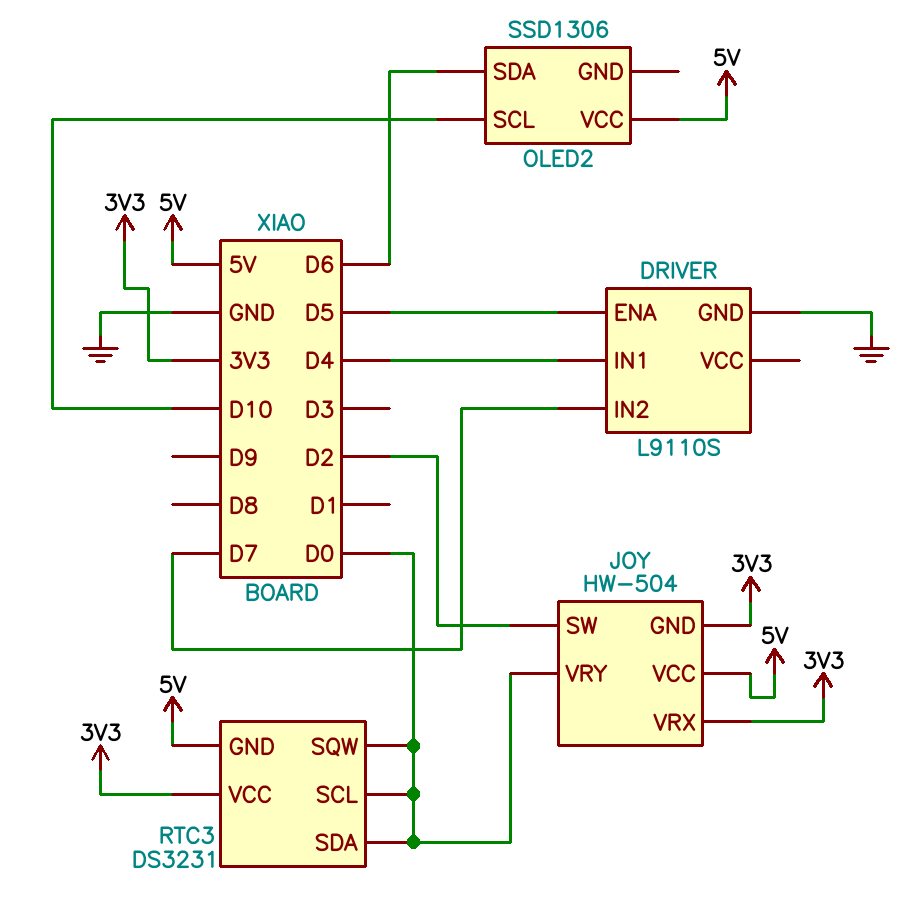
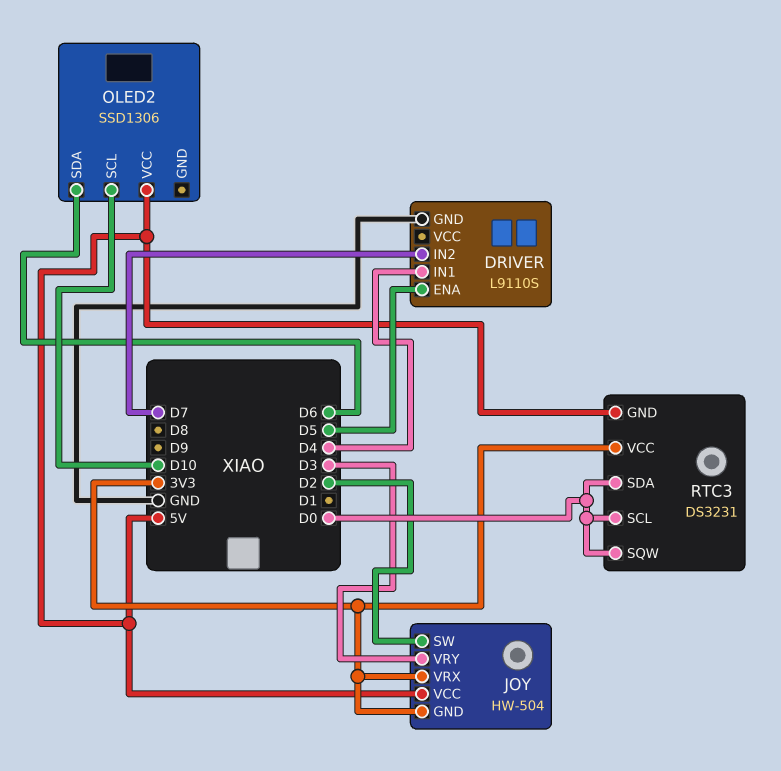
JOY pin VRY: D0 -> D3

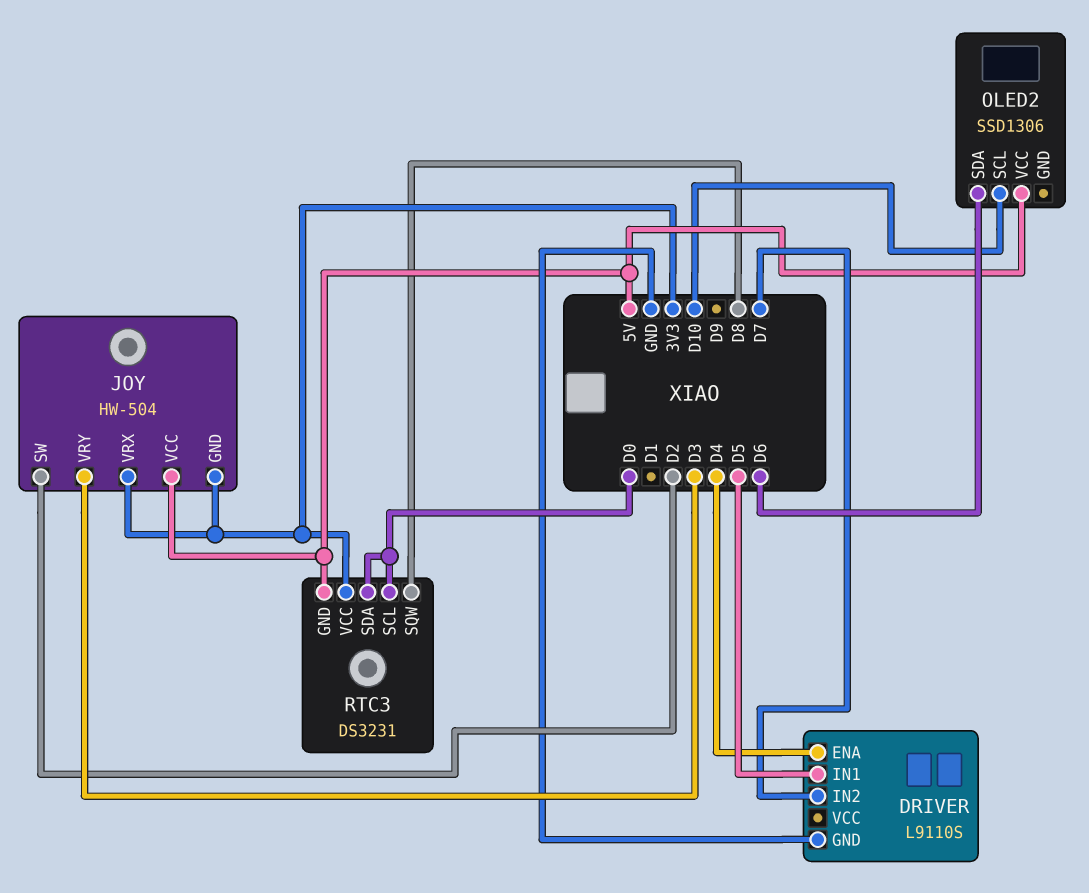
DRIVER pin ENA: D5 -> D4
DRIVER pin IN1: D4 -> D5
RTC3 pin SQW: D0 -> D8

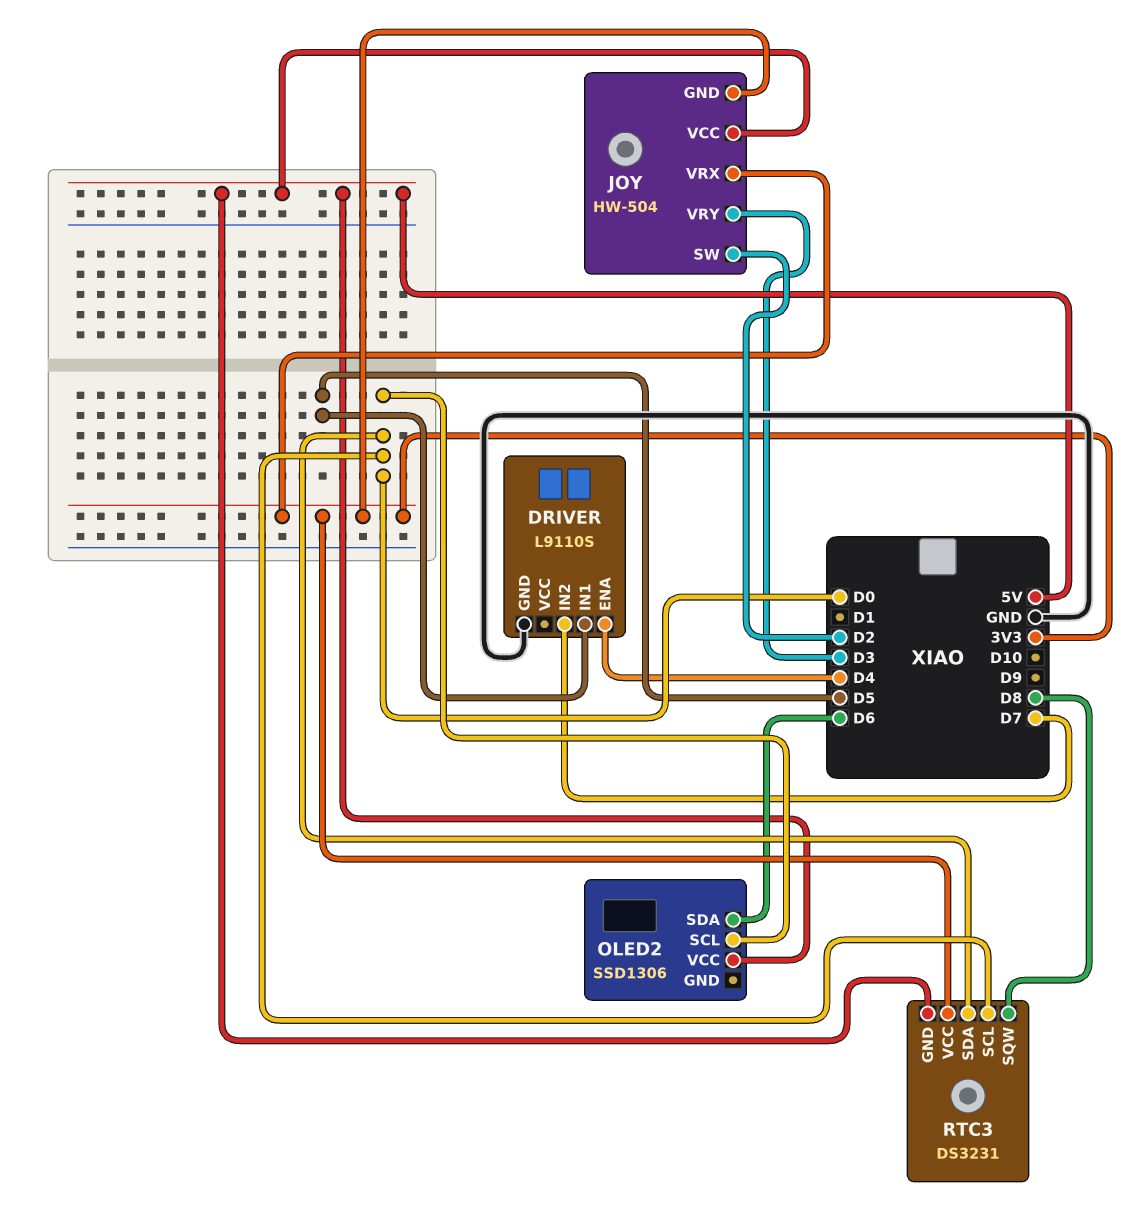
OLED2 pin SCL: D10 -> D0

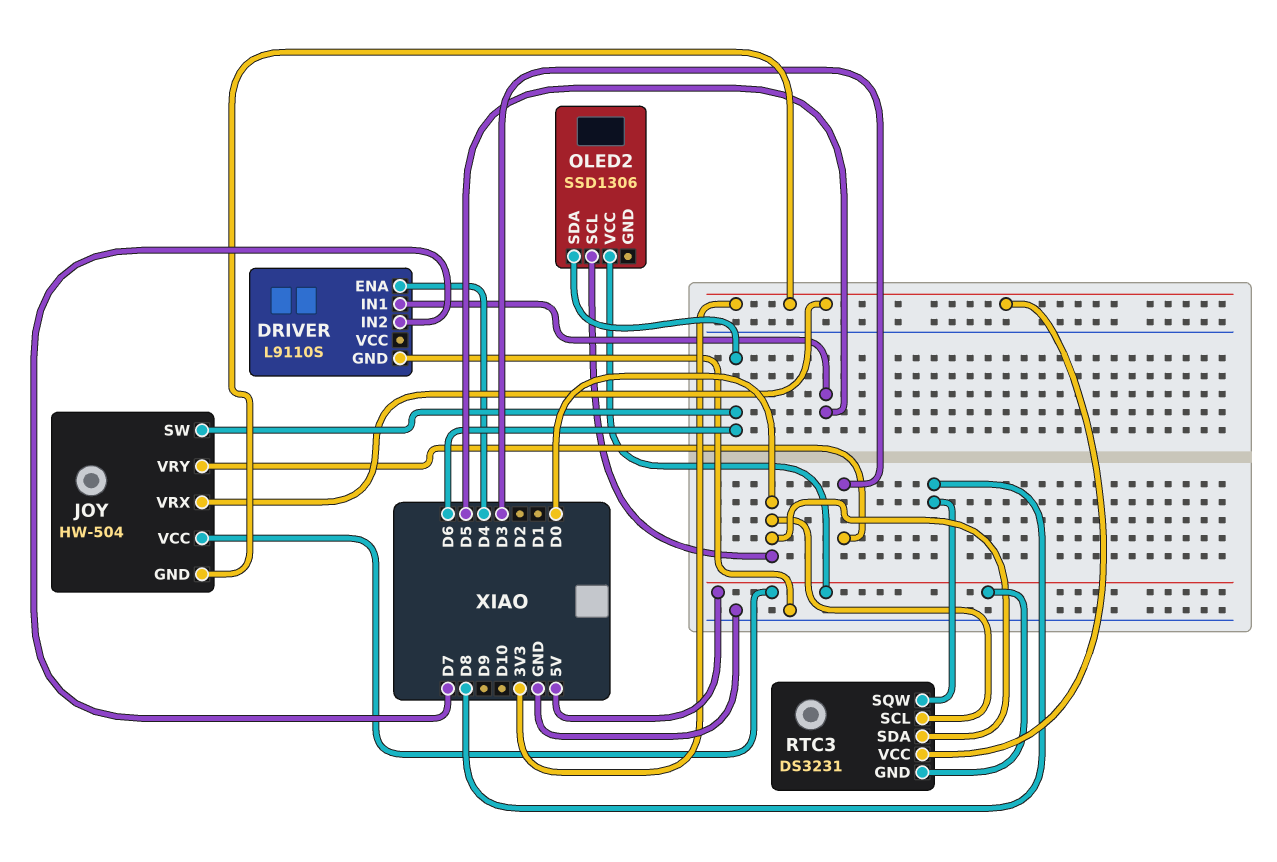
JOY pin SW: D2 -> D6

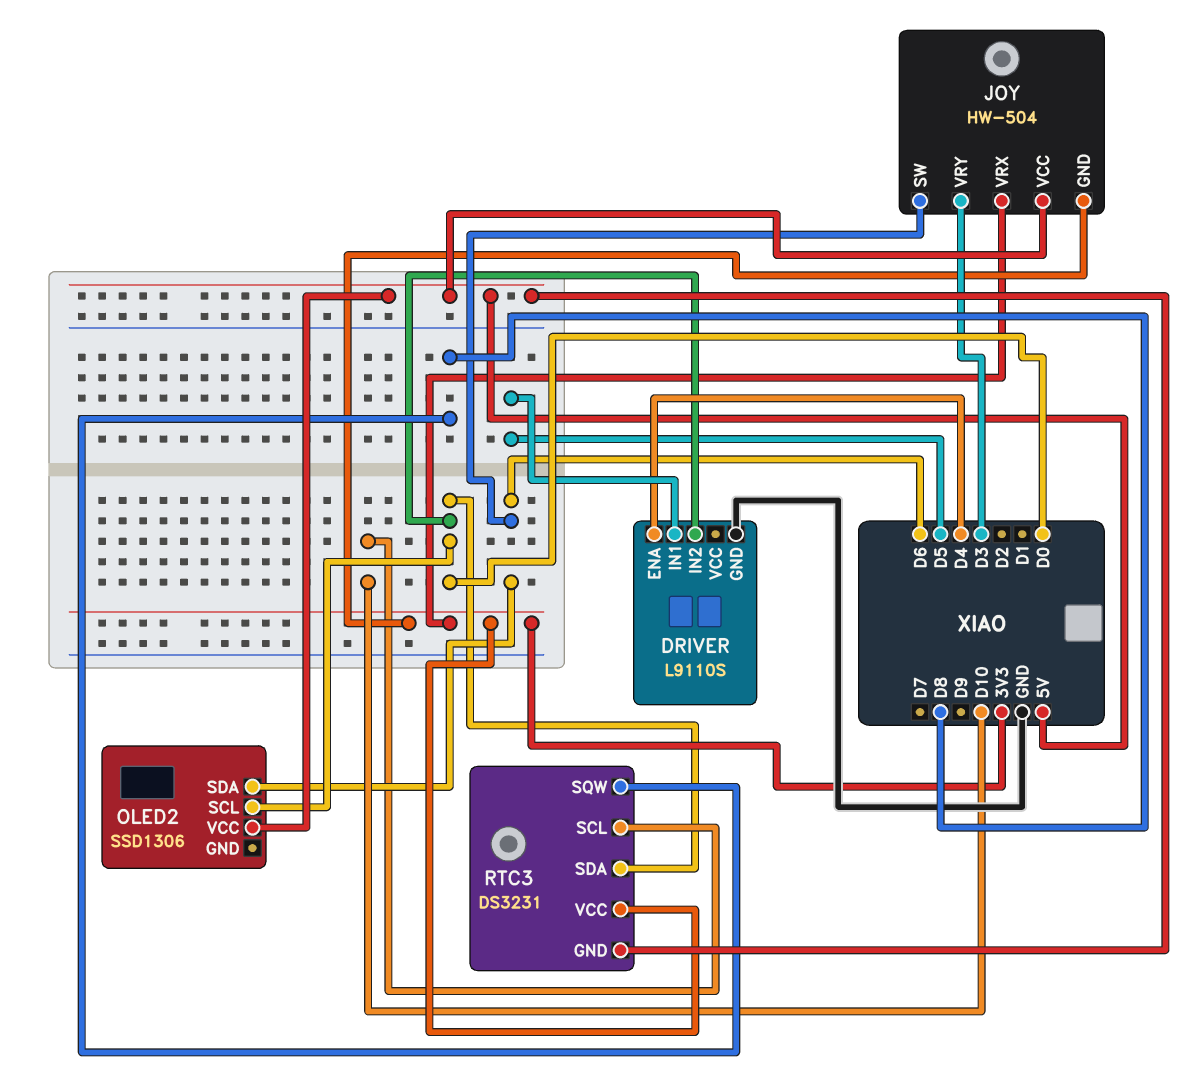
DRIVER pin IN2: D7 -> D0
RTC3 pin SCL: D0 -> D10

